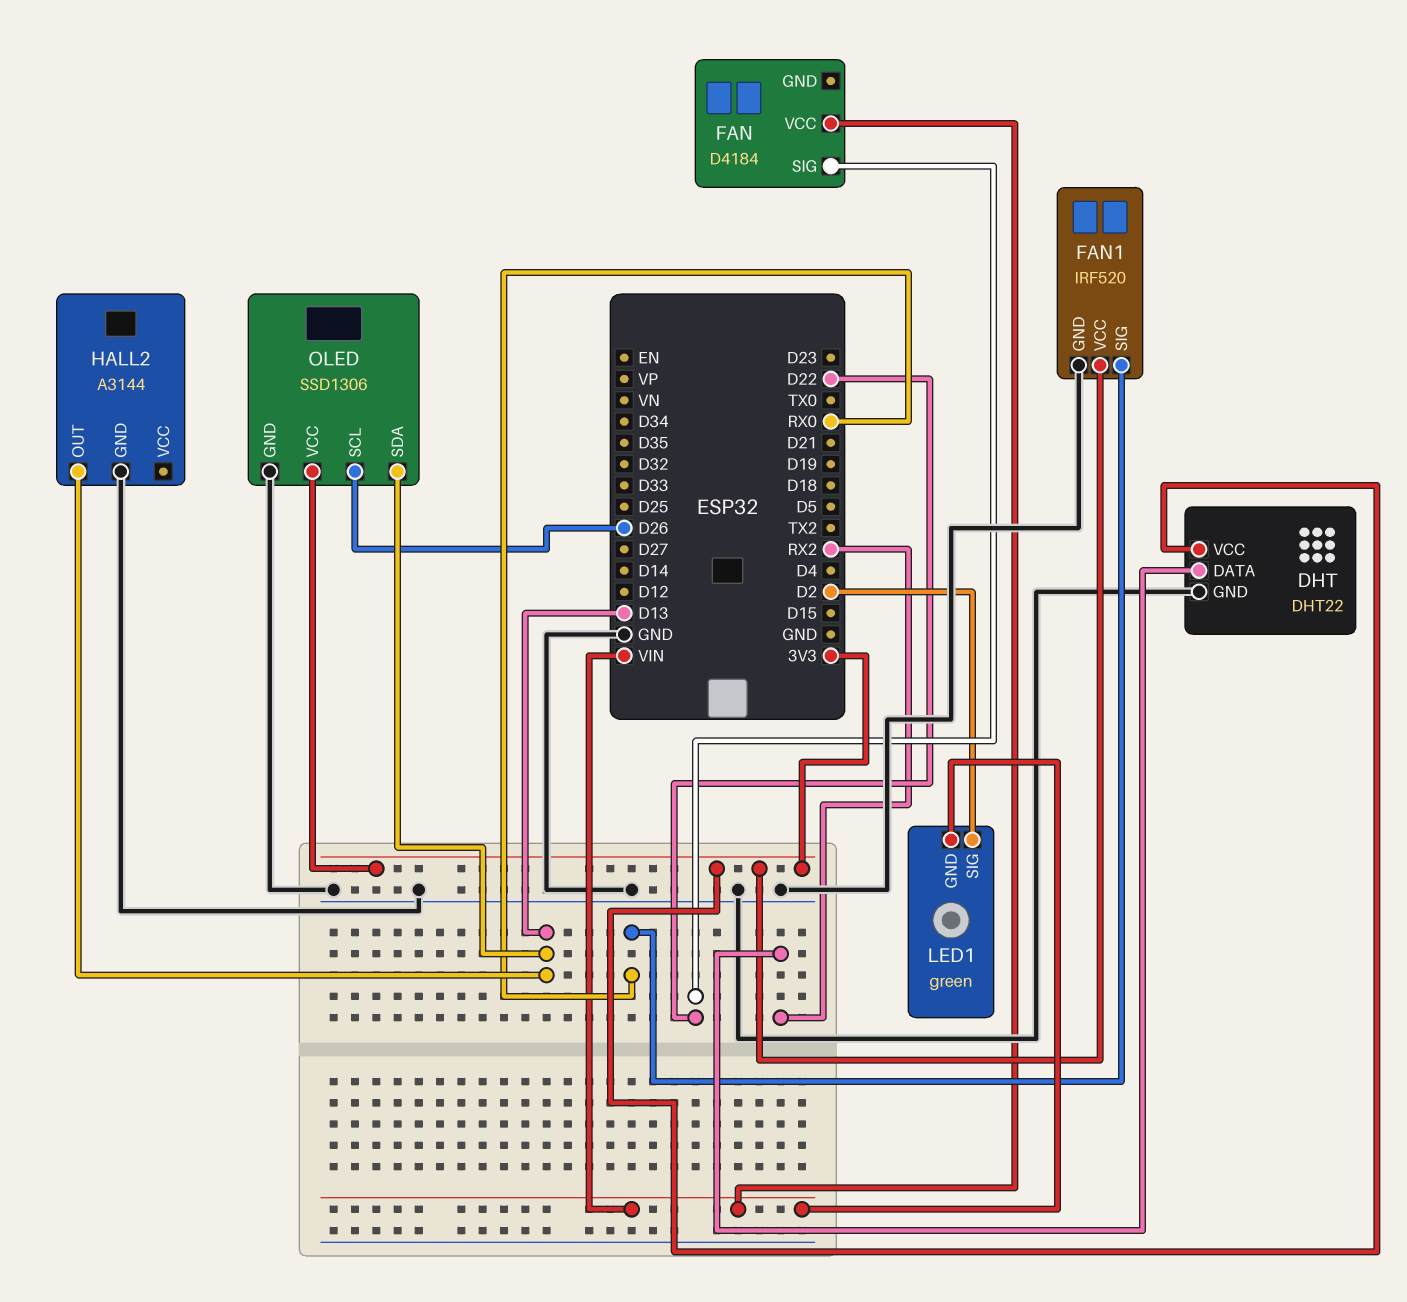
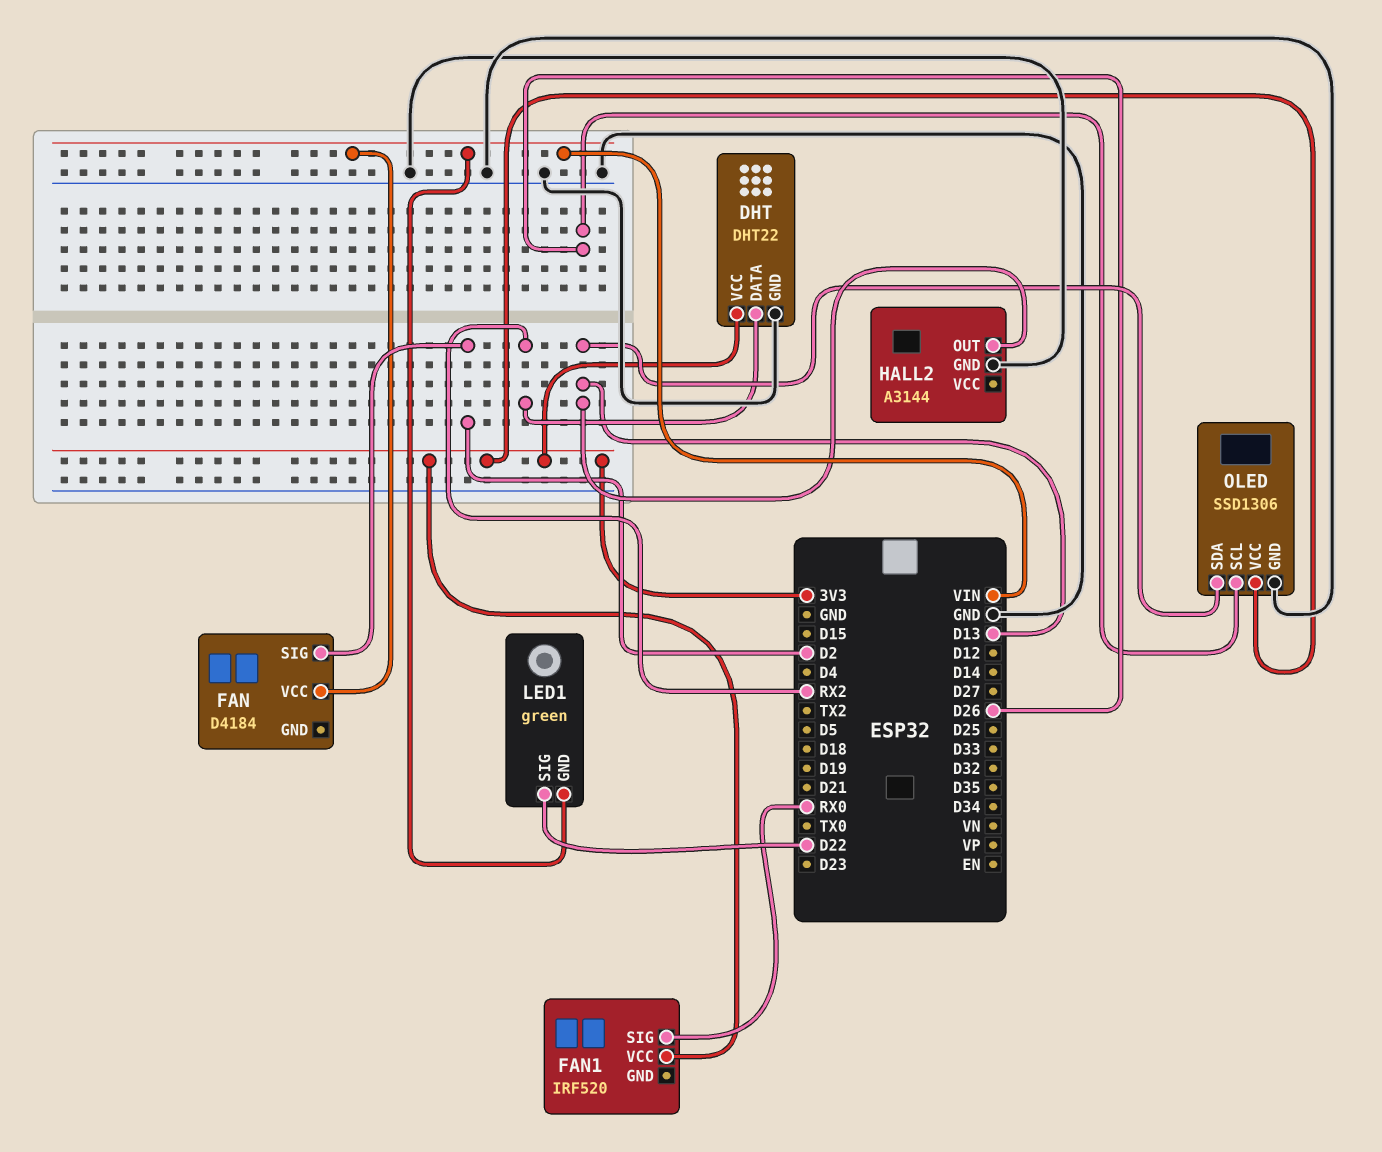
FAN pin SIG: D22 -> D2
FAN1 pin GND: GND -> none
LED1 pin SIG: D2 -> D22

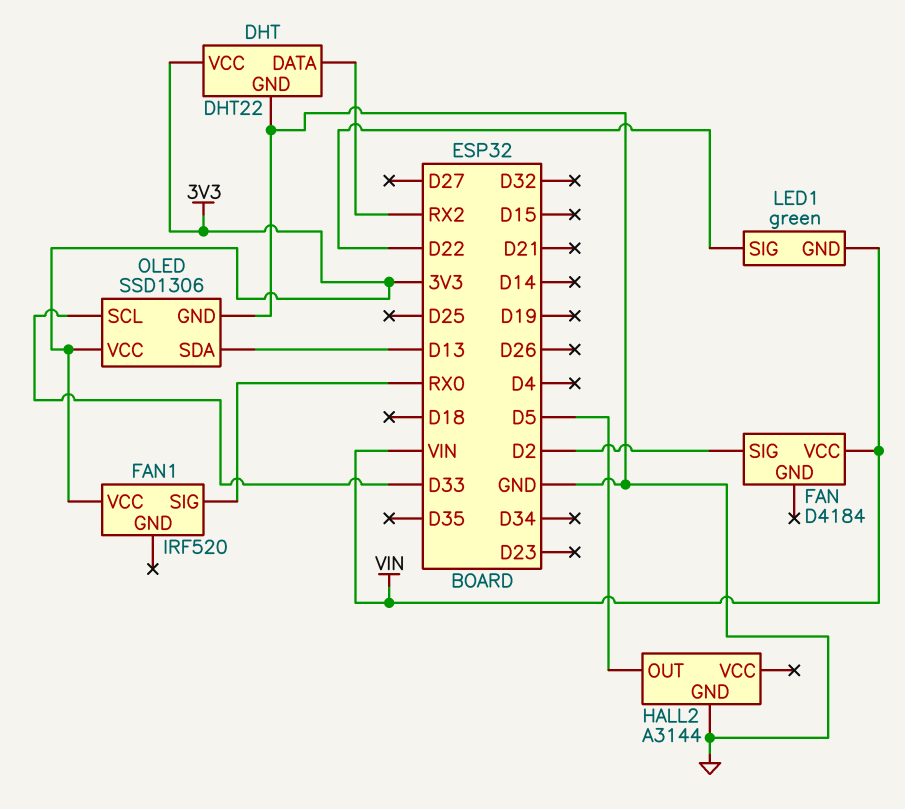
HALL2 pin OUT: D13 -> D5
OLED pin SCL: D26 -> D33

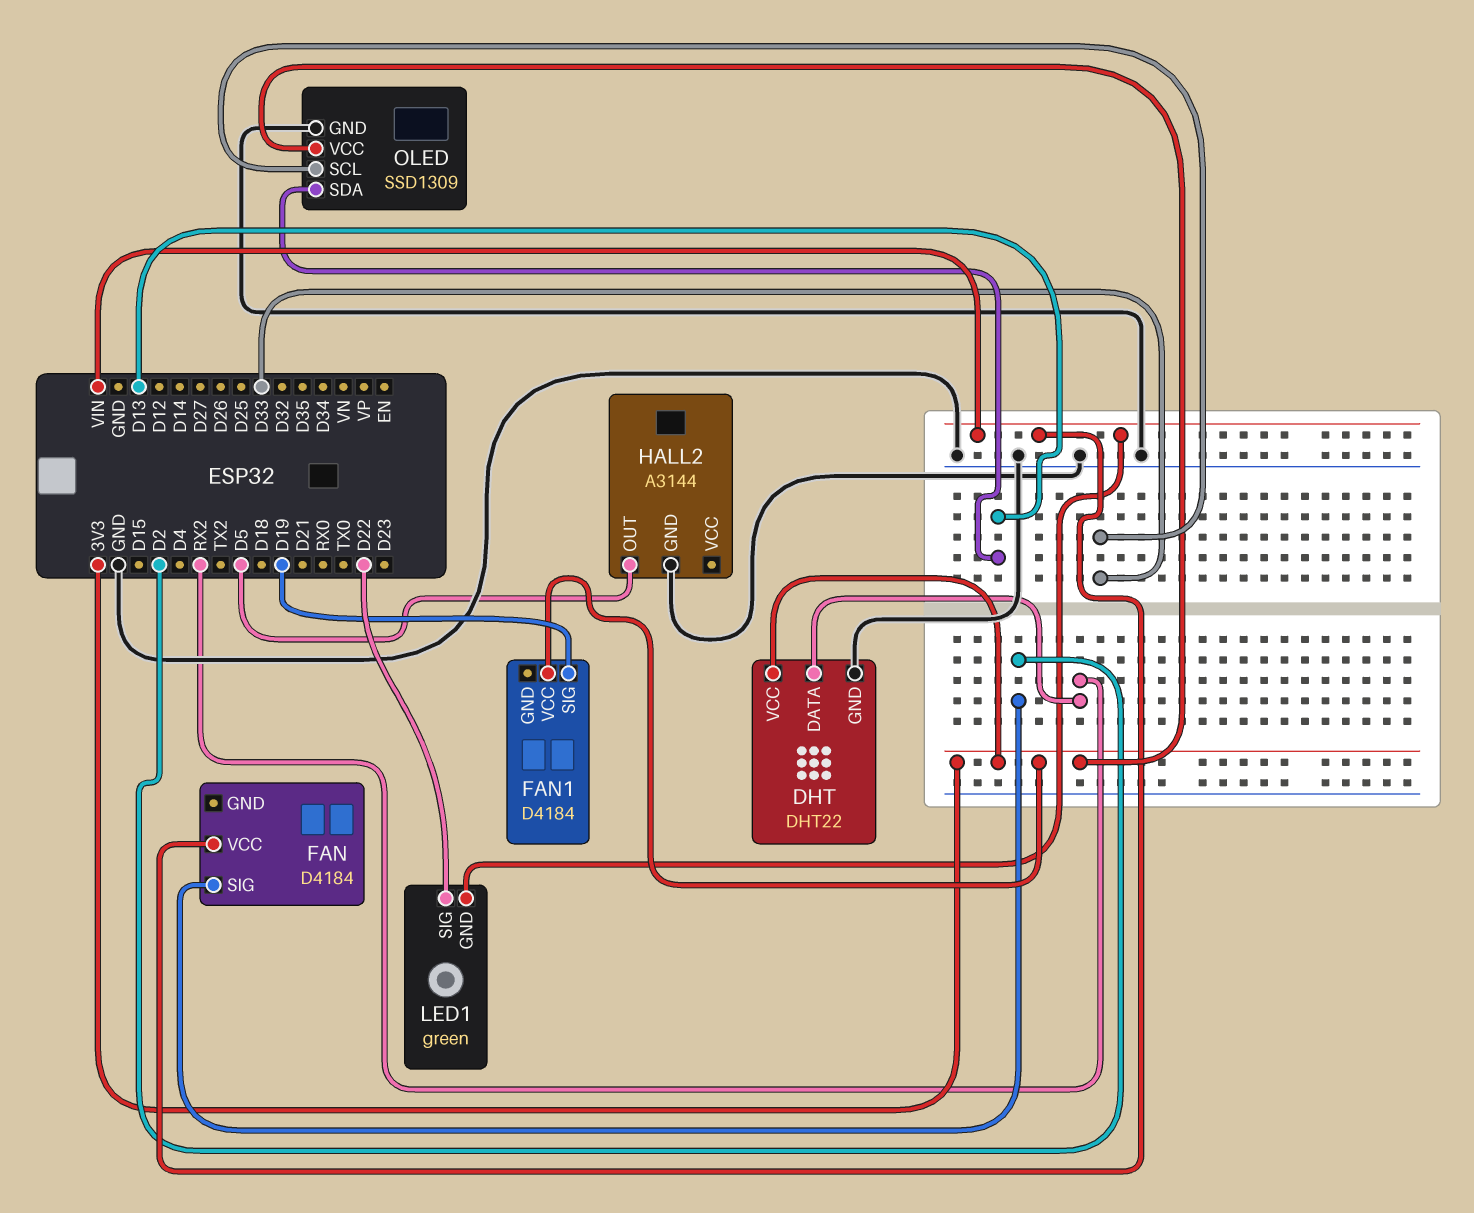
FAN1: IRF520 -> D4184
FAN1 pin SIG: RX0 -> D19
OLED: SSD1306 -> SSD1309

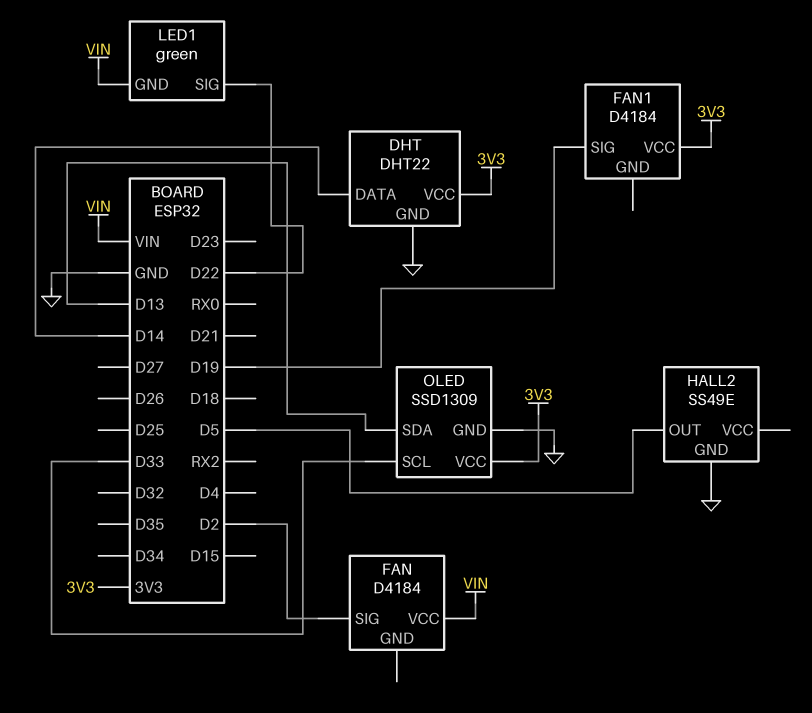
DHT pin DATA: RX2 -> D14
HALL2: A3144 -> SS49E

